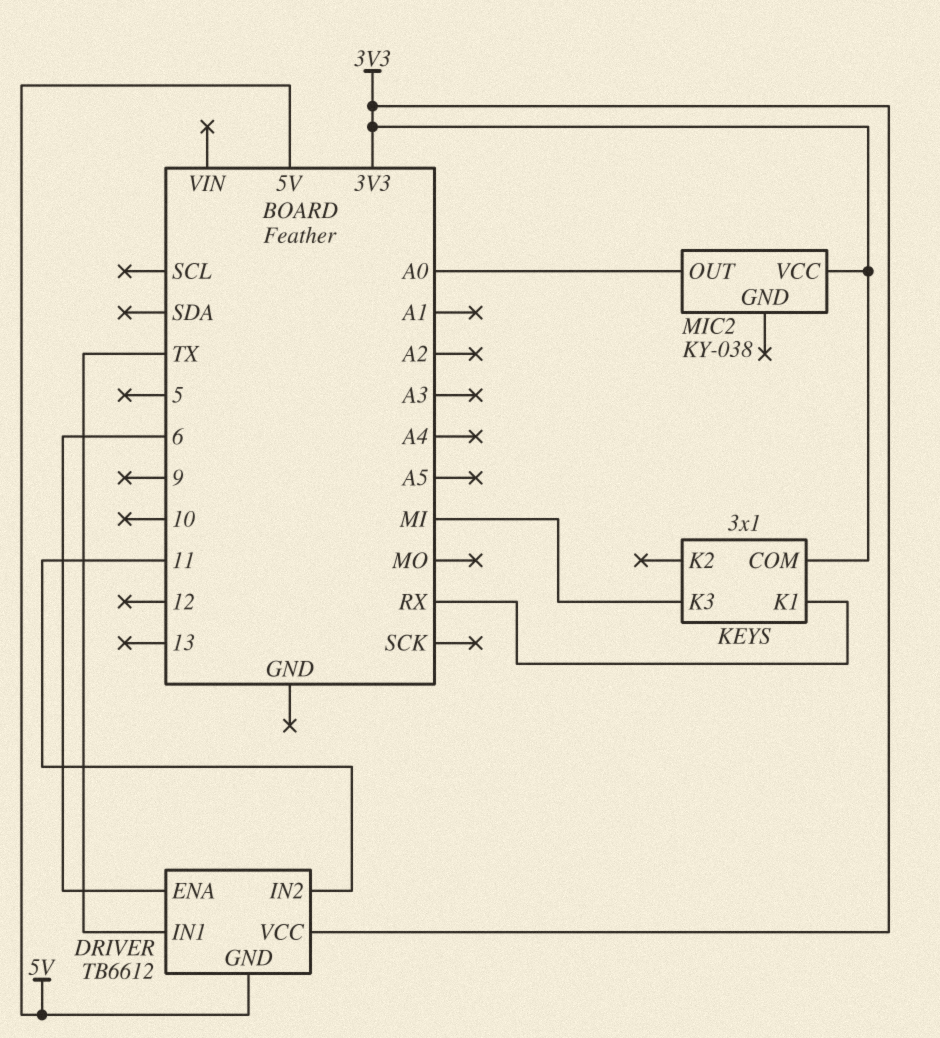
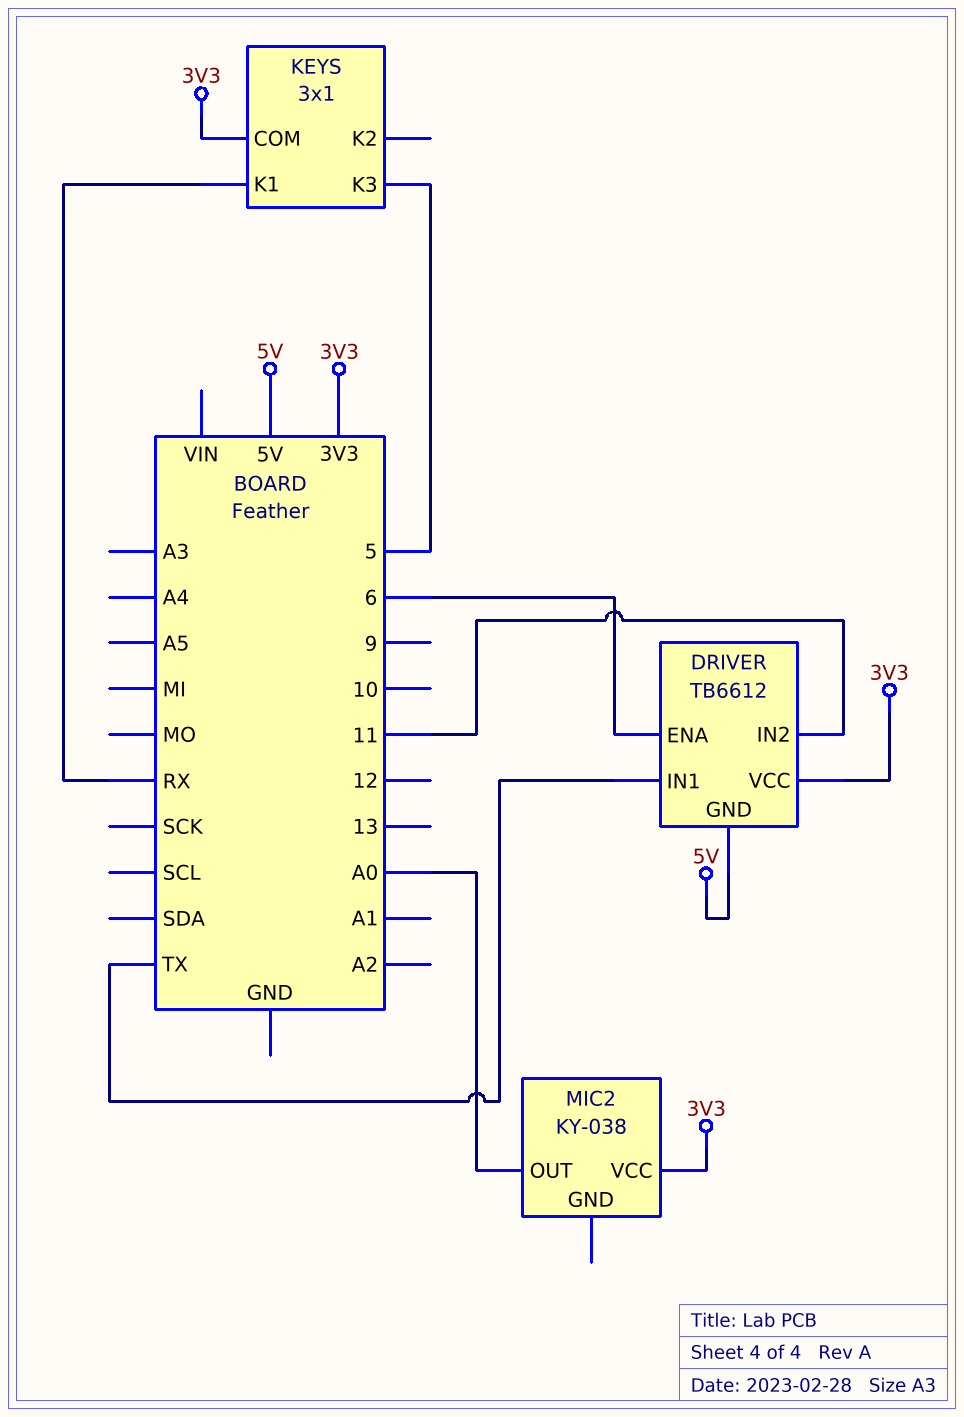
KEYS pin K3: MI -> 5

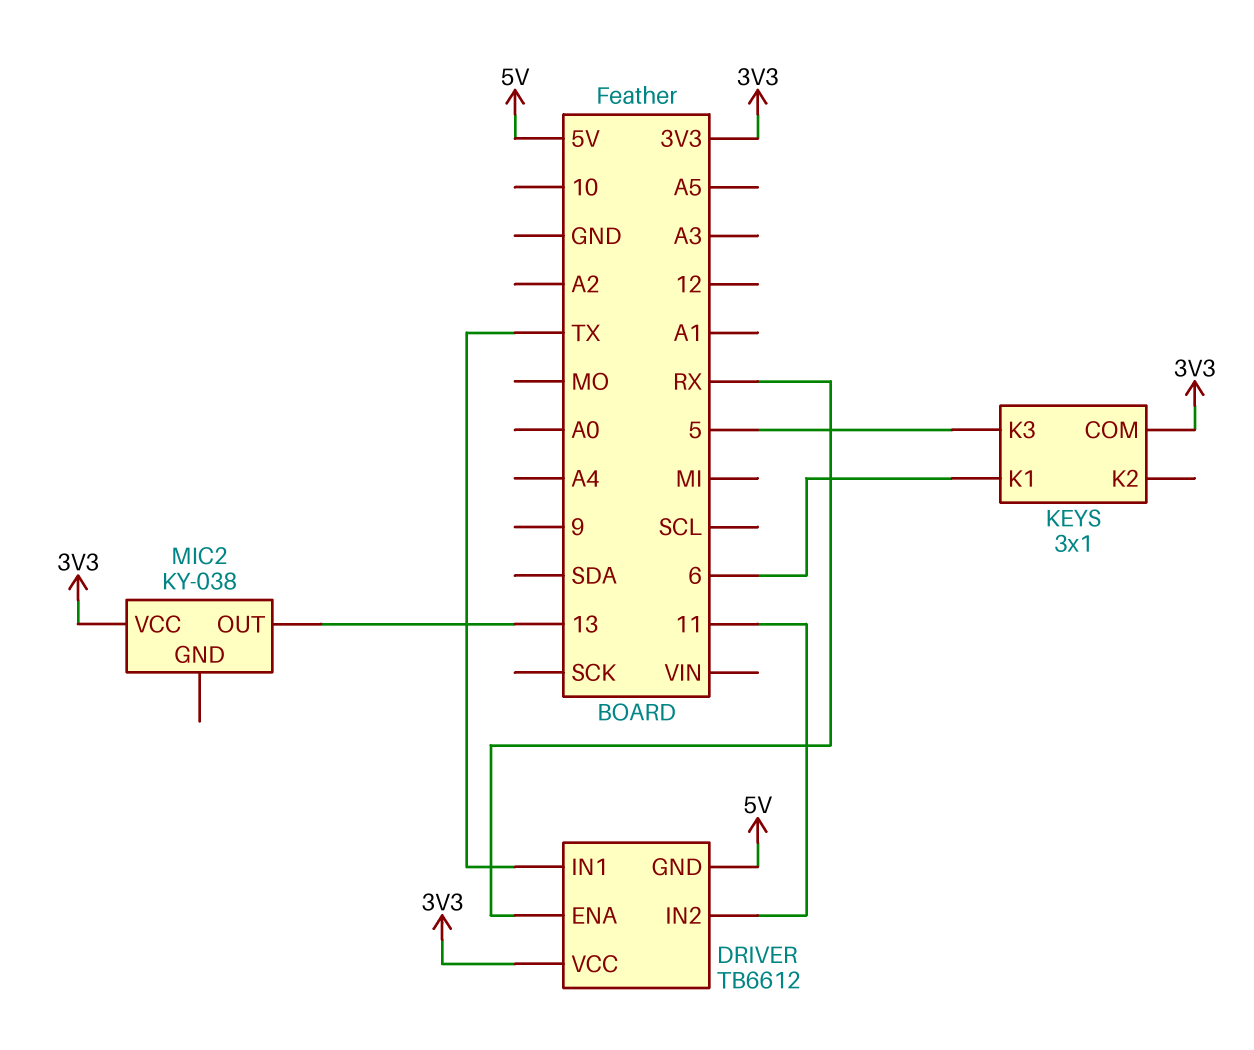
DRIVER pin ENA: 6 -> RX
KEYS pin K1: RX -> 6
MIC2 pin OUT: A0 -> 13

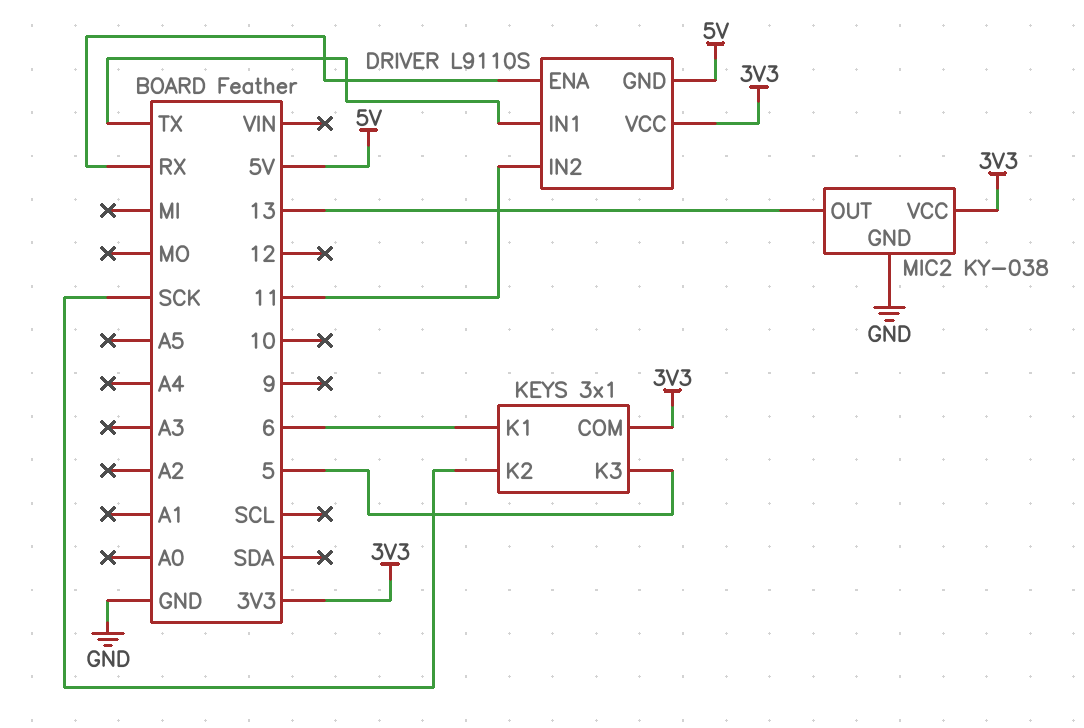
DRIVER: TB6612 -> L9110S
KEYS pin K2: none -> SCK
MIC2 pin GND: none -> GND

